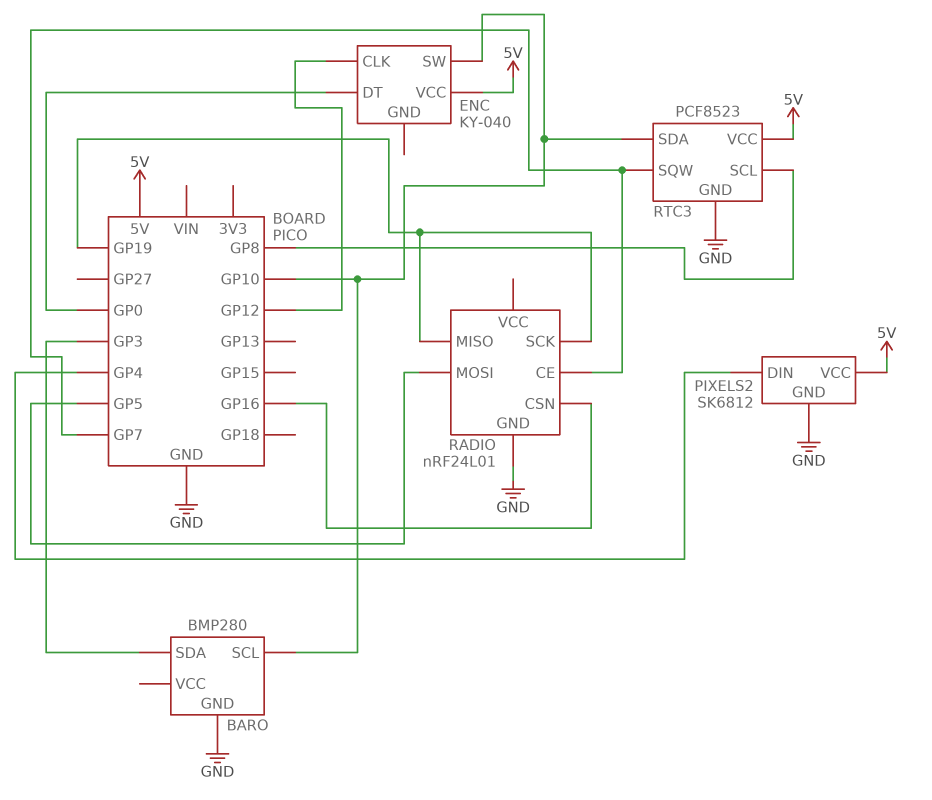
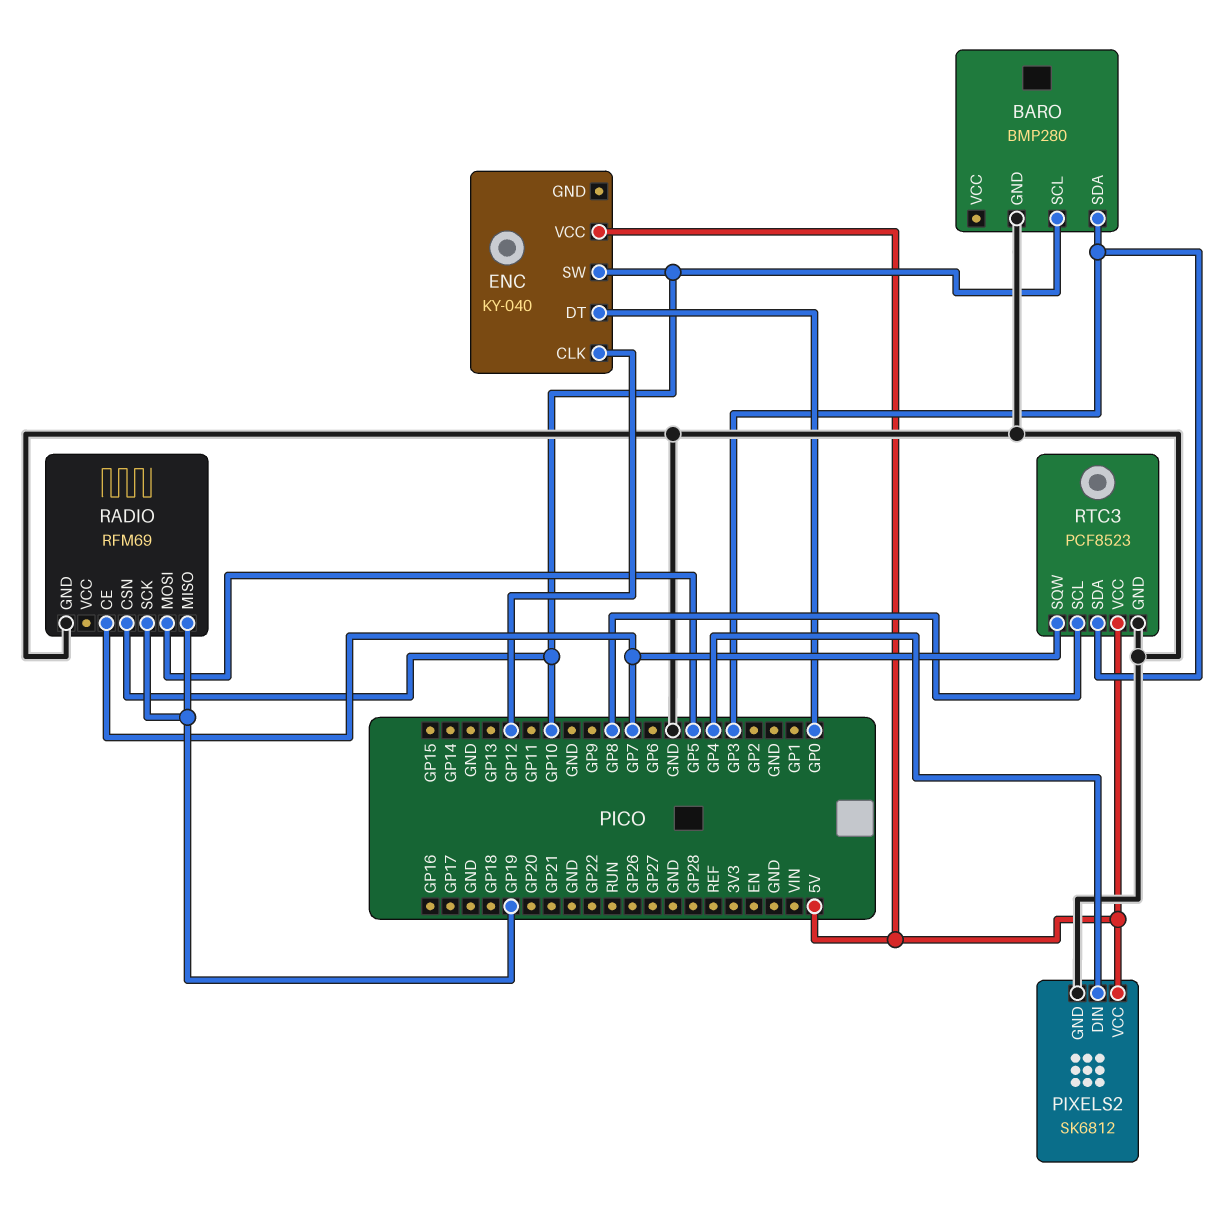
RADIO: nRF24L01 -> RFM69
RADIO pin CSN: GP16 -> GP10
RTC3 pin SDA: GP10 -> GP3

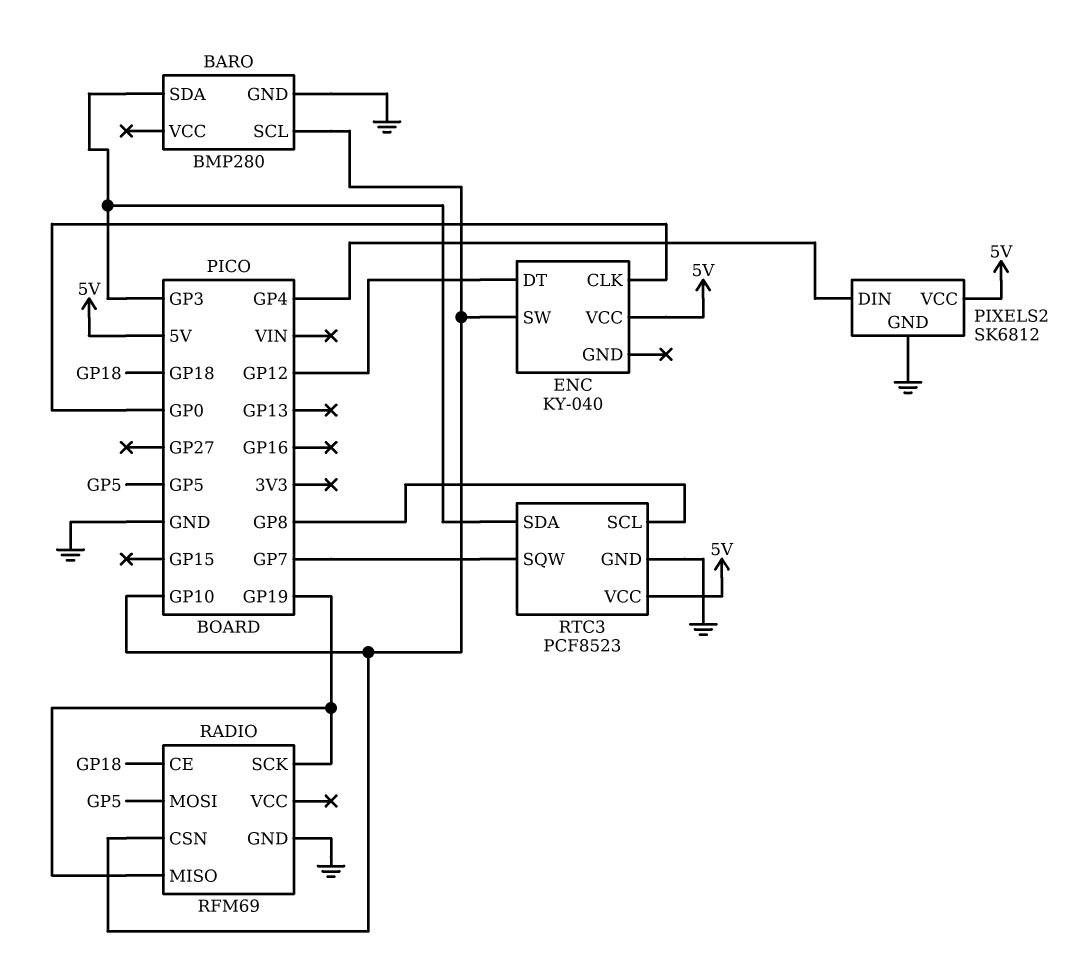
ENC pin CLK: GP12 -> GP0
ENC pin DT: GP0 -> GP12
RADIO pin CE: GP7 -> GP18

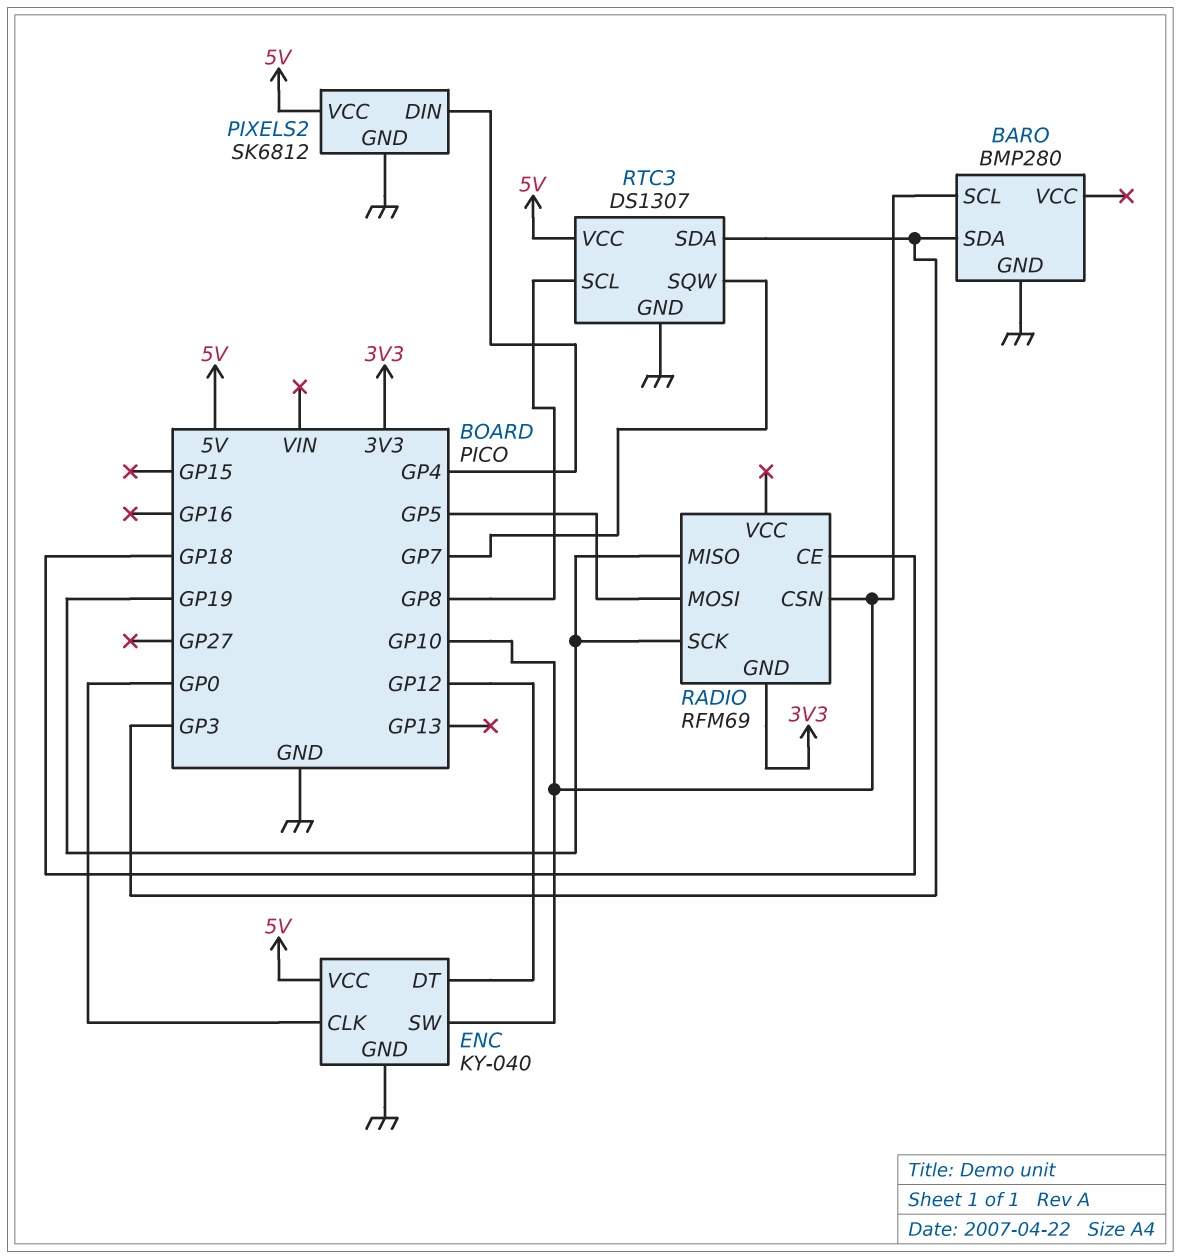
ENC pin GND: none -> GND
RADIO pin GND: GND -> 3V3
RTC3: PCF8523 -> DS1307

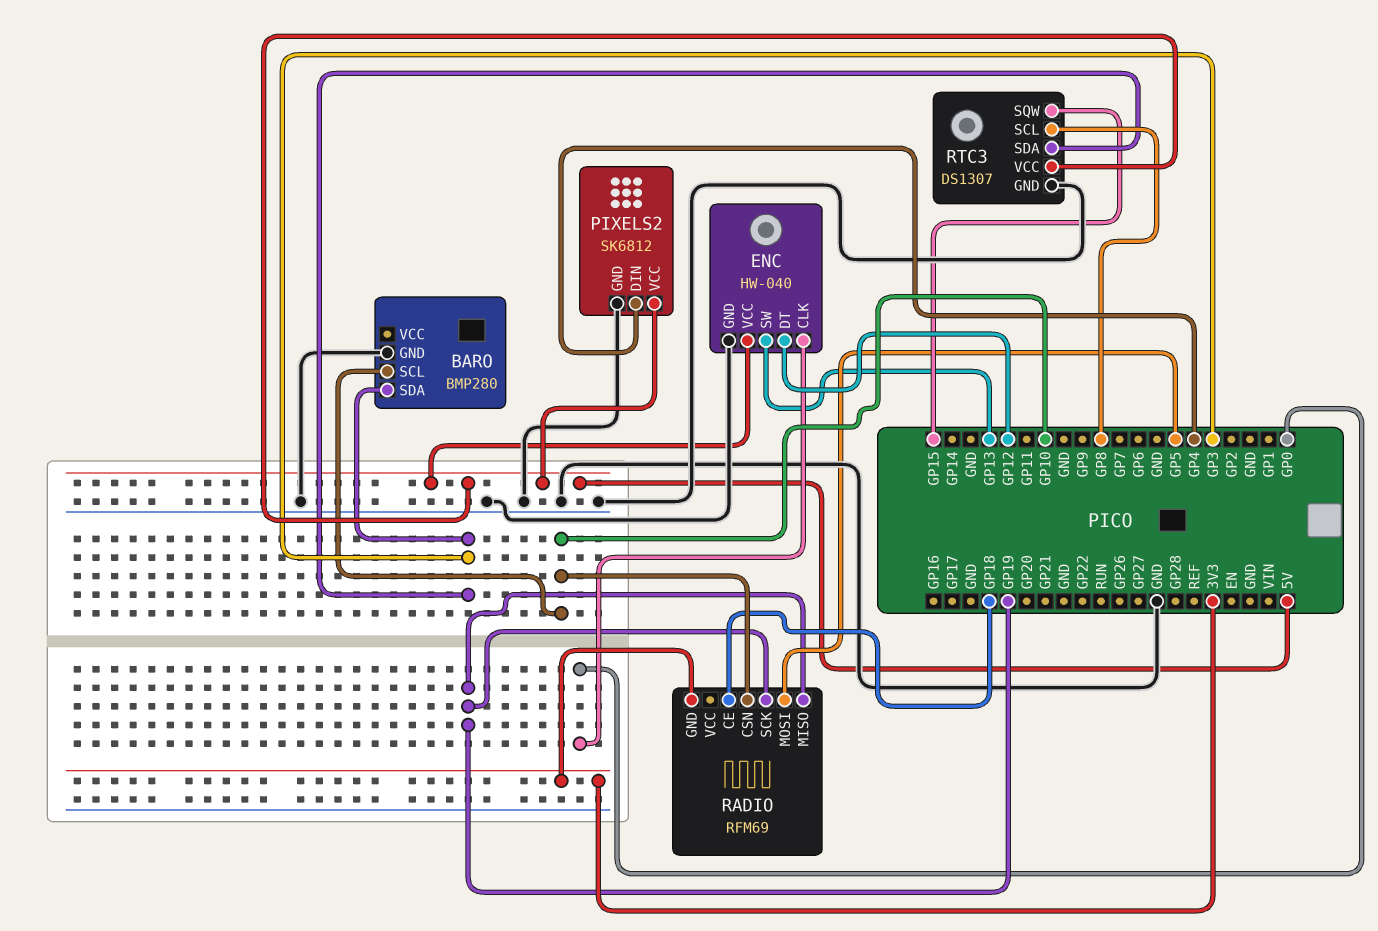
ENC: KY-040 -> HW-040
ENC pin SW: GP10 -> GP13
RTC3 pin SQW: GP7 -> GP15

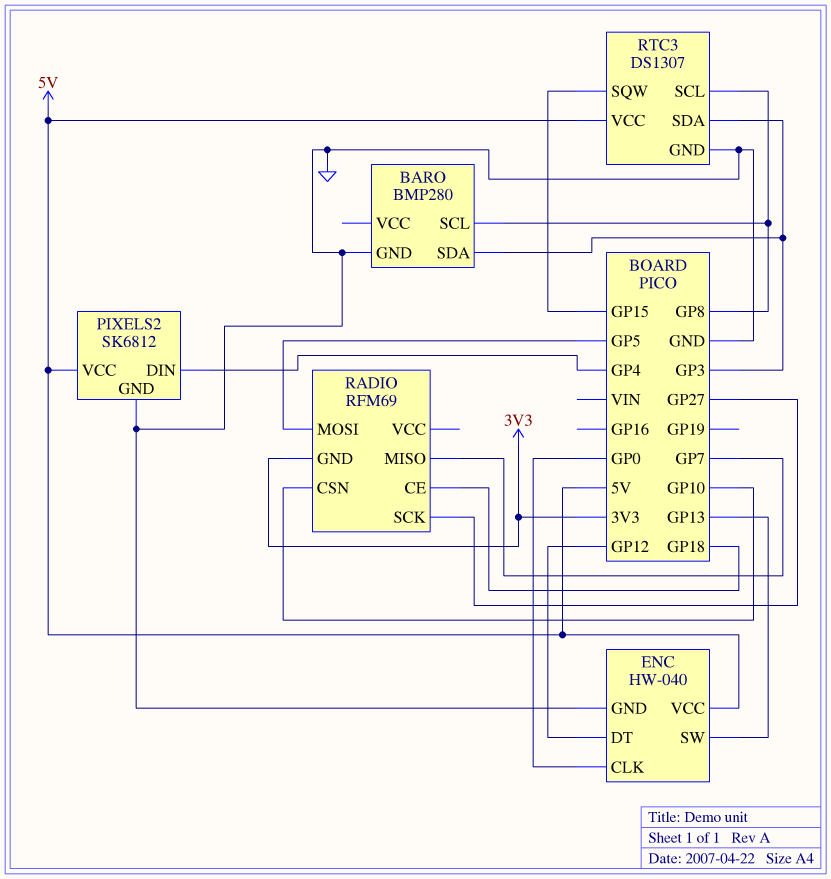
BARO pin SCL: GP10 -> GP8
RADIO pin MISO: GP19 -> GP7
RADIO pin SCK: GP19 -> GP27

